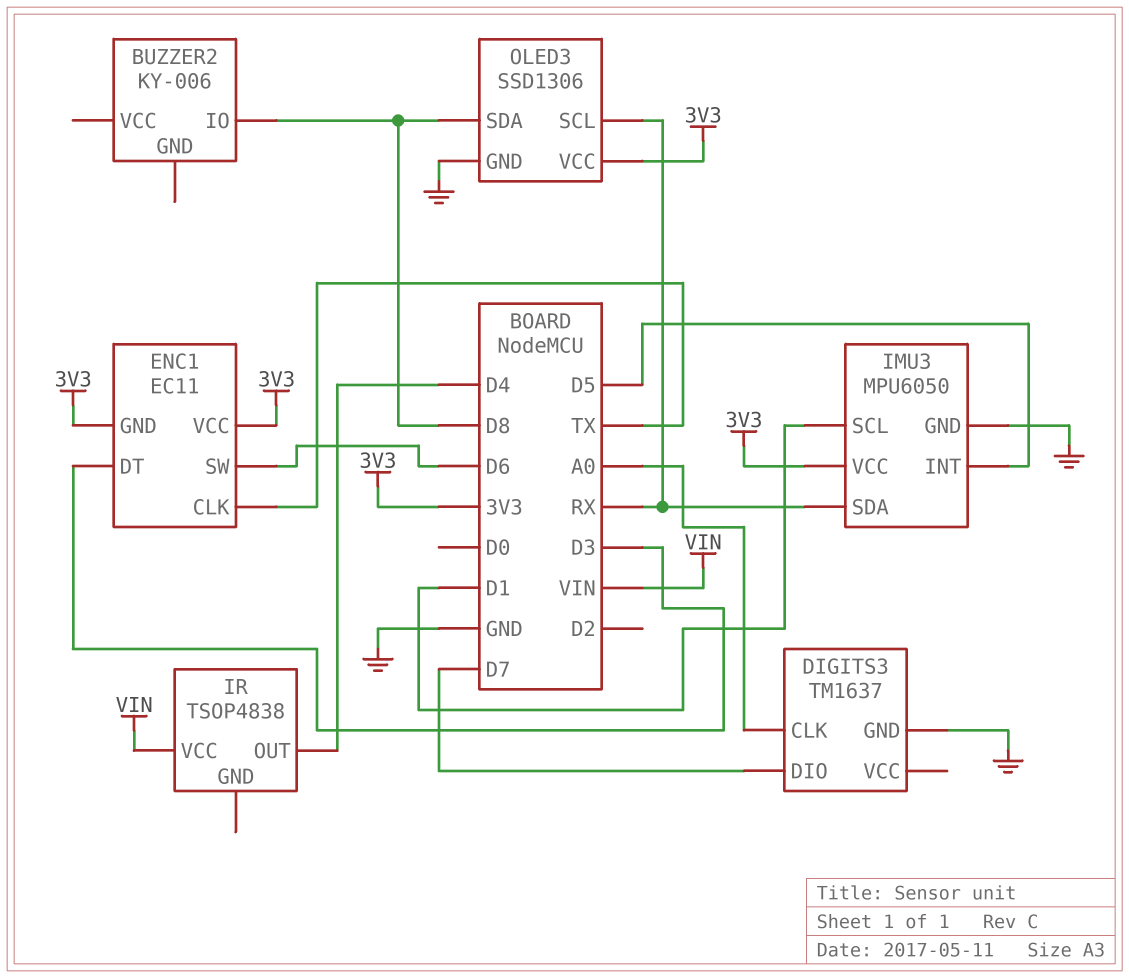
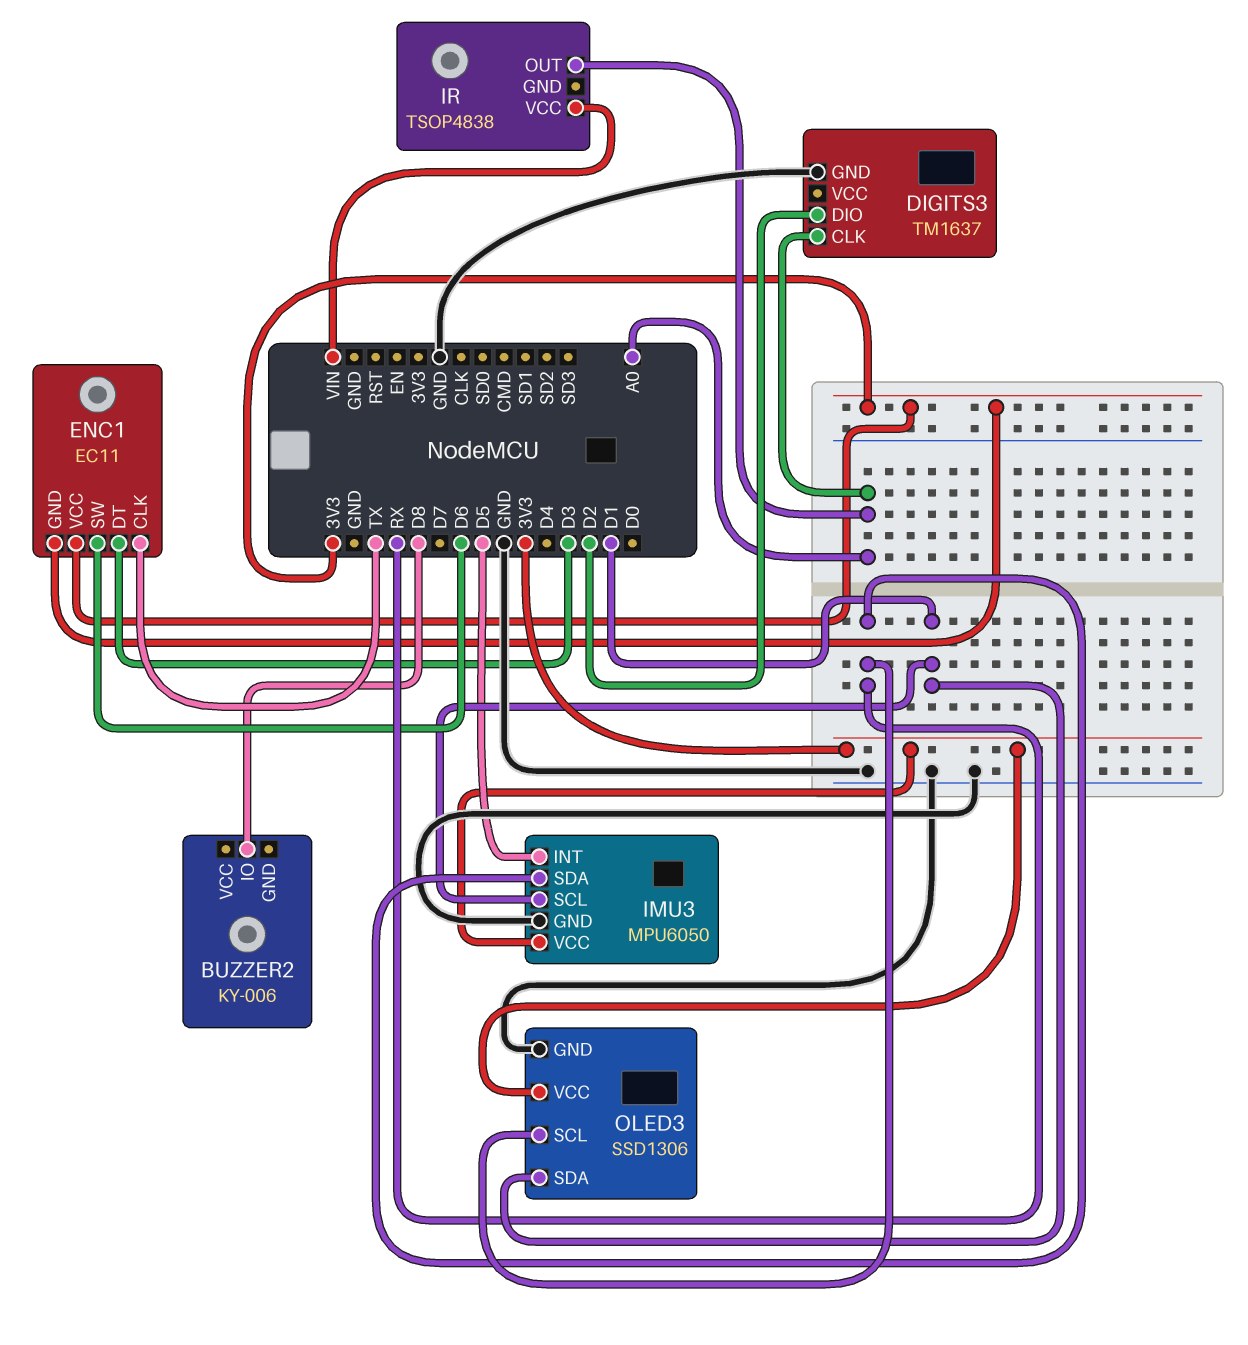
DIGITS3 pin DIO: D7 -> D2
IR pin OUT: D4 -> A0
OLED3 pin SDA: D8 -> D1

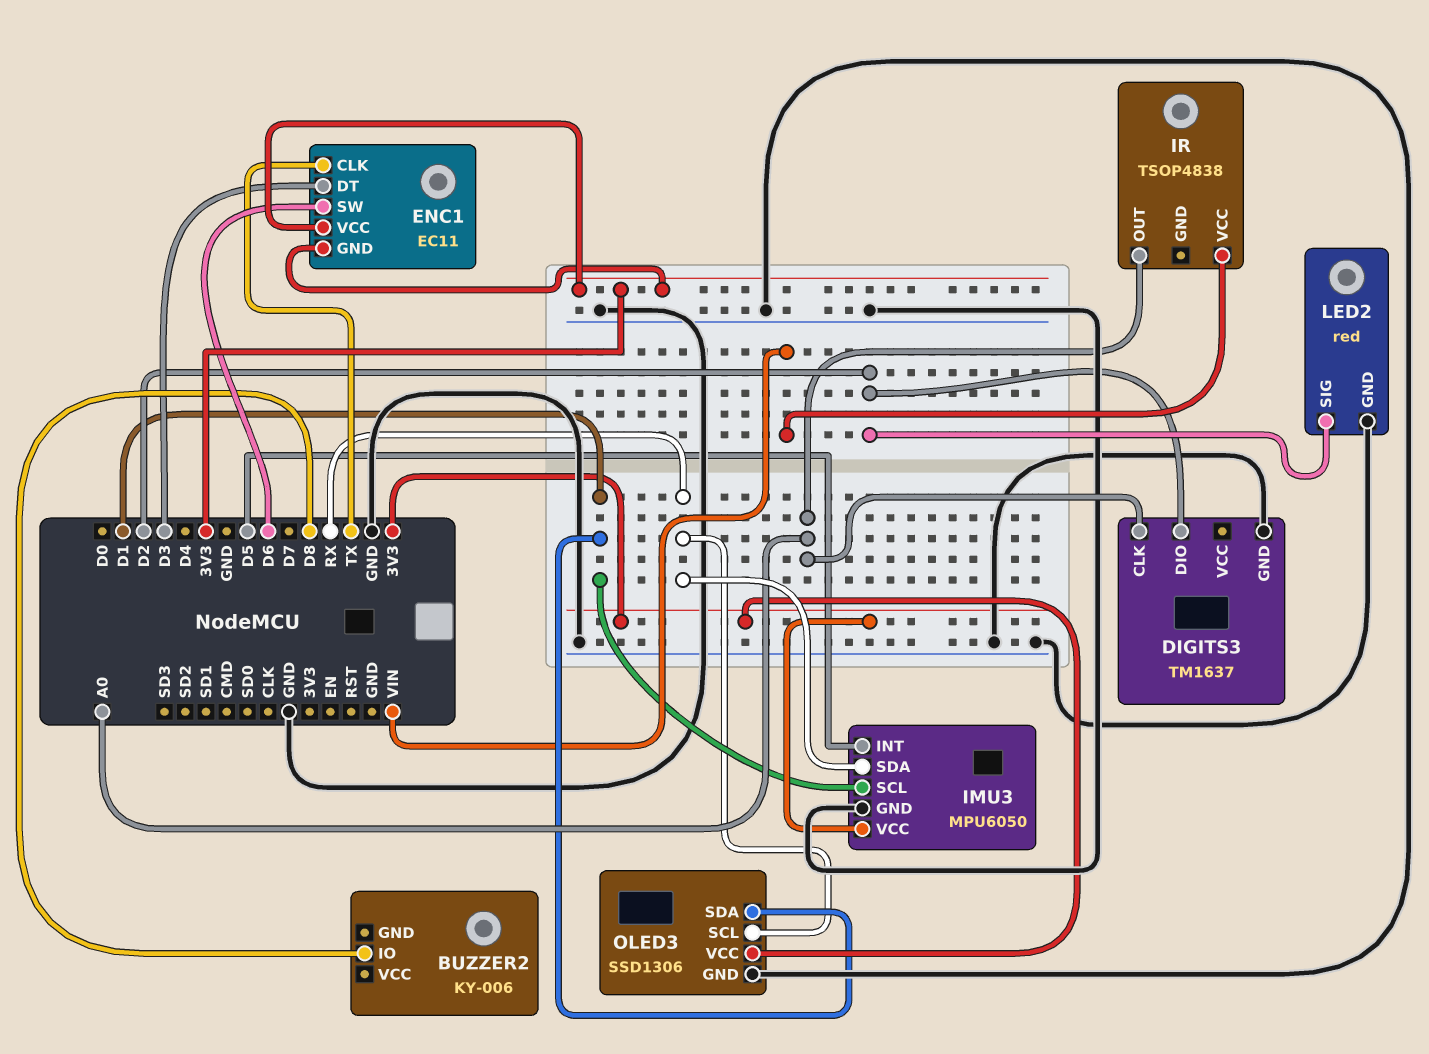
LED2: none -> red
LED2 pin GND: none -> GND
LED2 pin SIG: none -> D2

